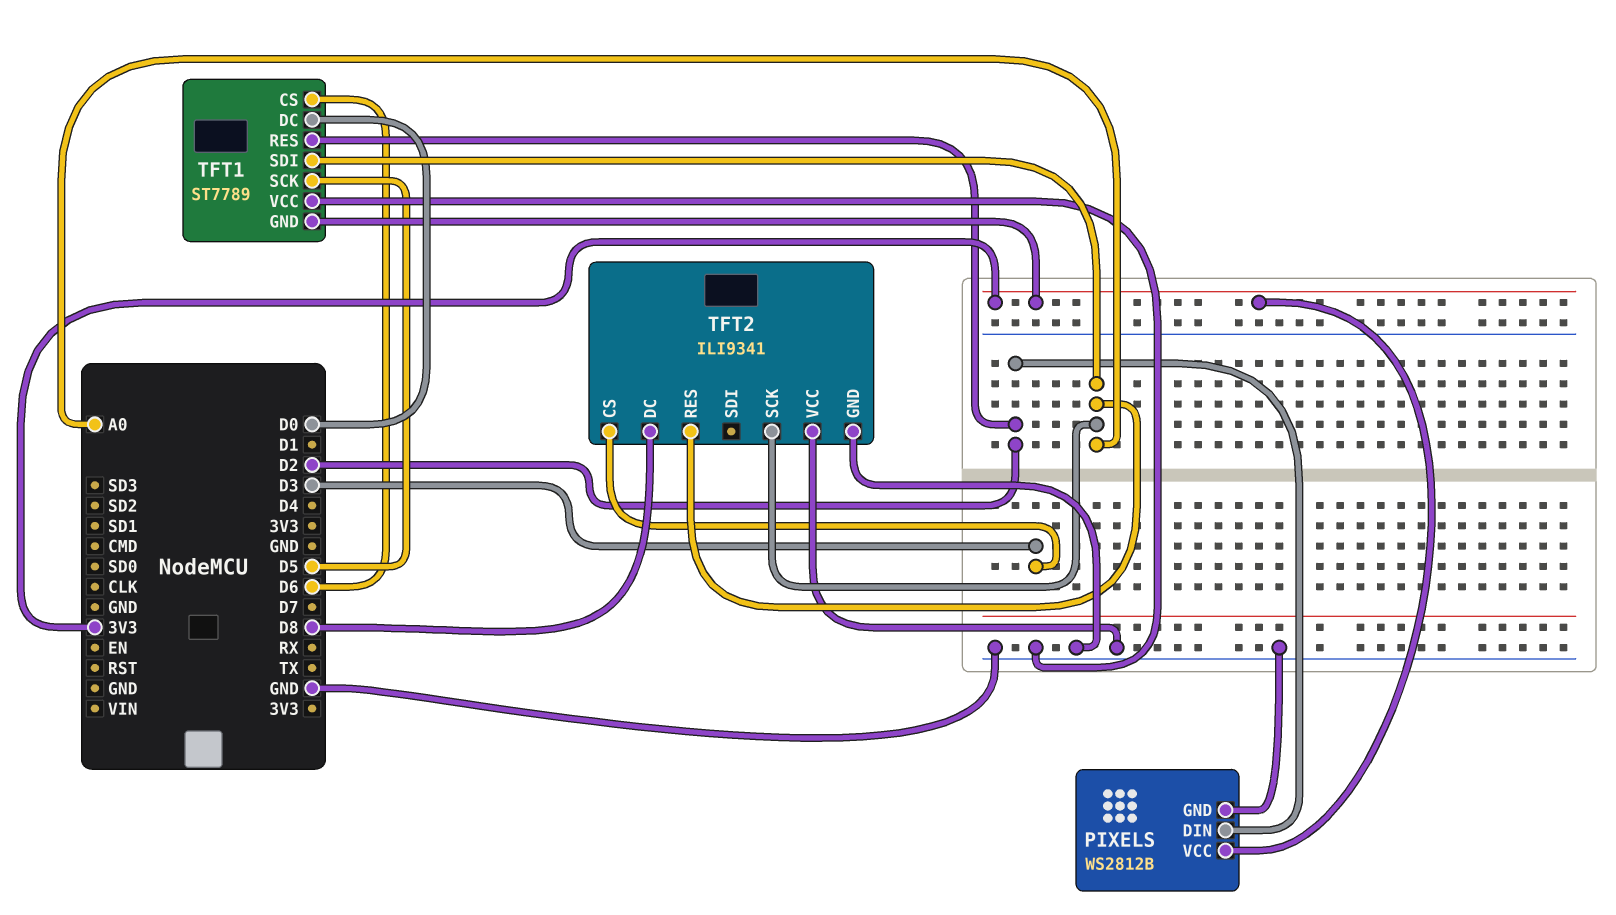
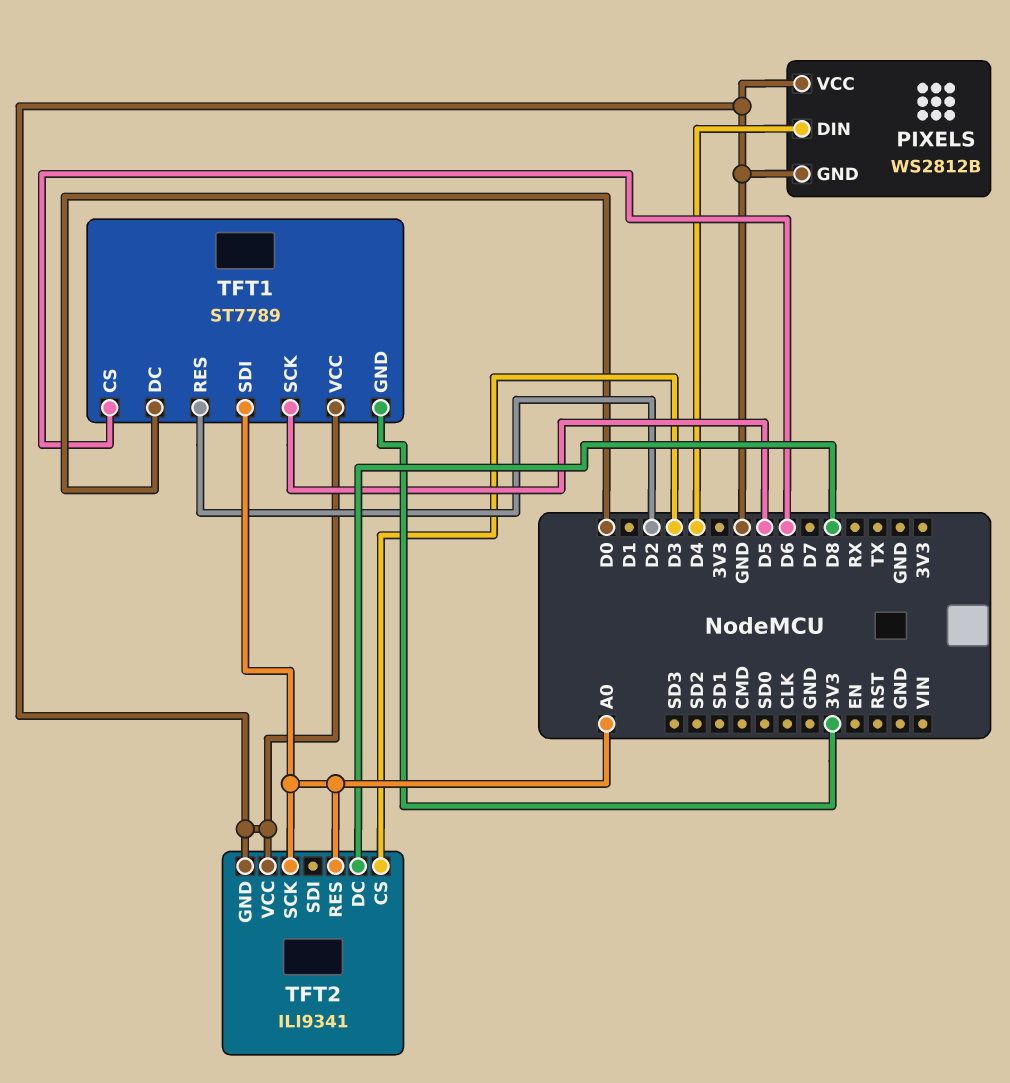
PIXELS pin DIN: D2 -> D4
PIXELS pin VCC: 3V3 -> GND

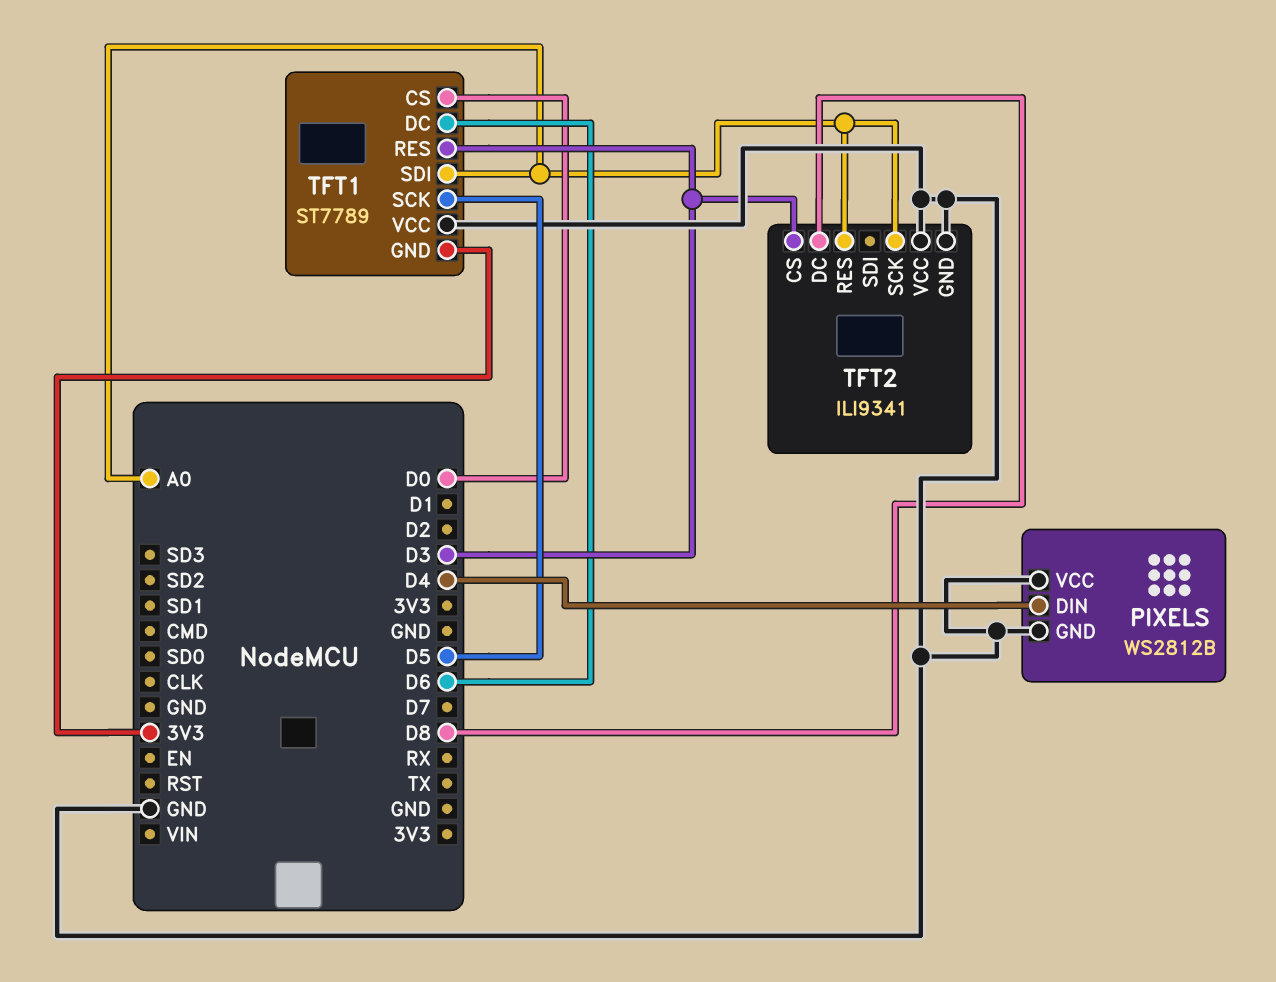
TFT1 pin CS: D6 -> D0
TFT1 pin DC: D0 -> D6
TFT1 pin RES: D2 -> D3

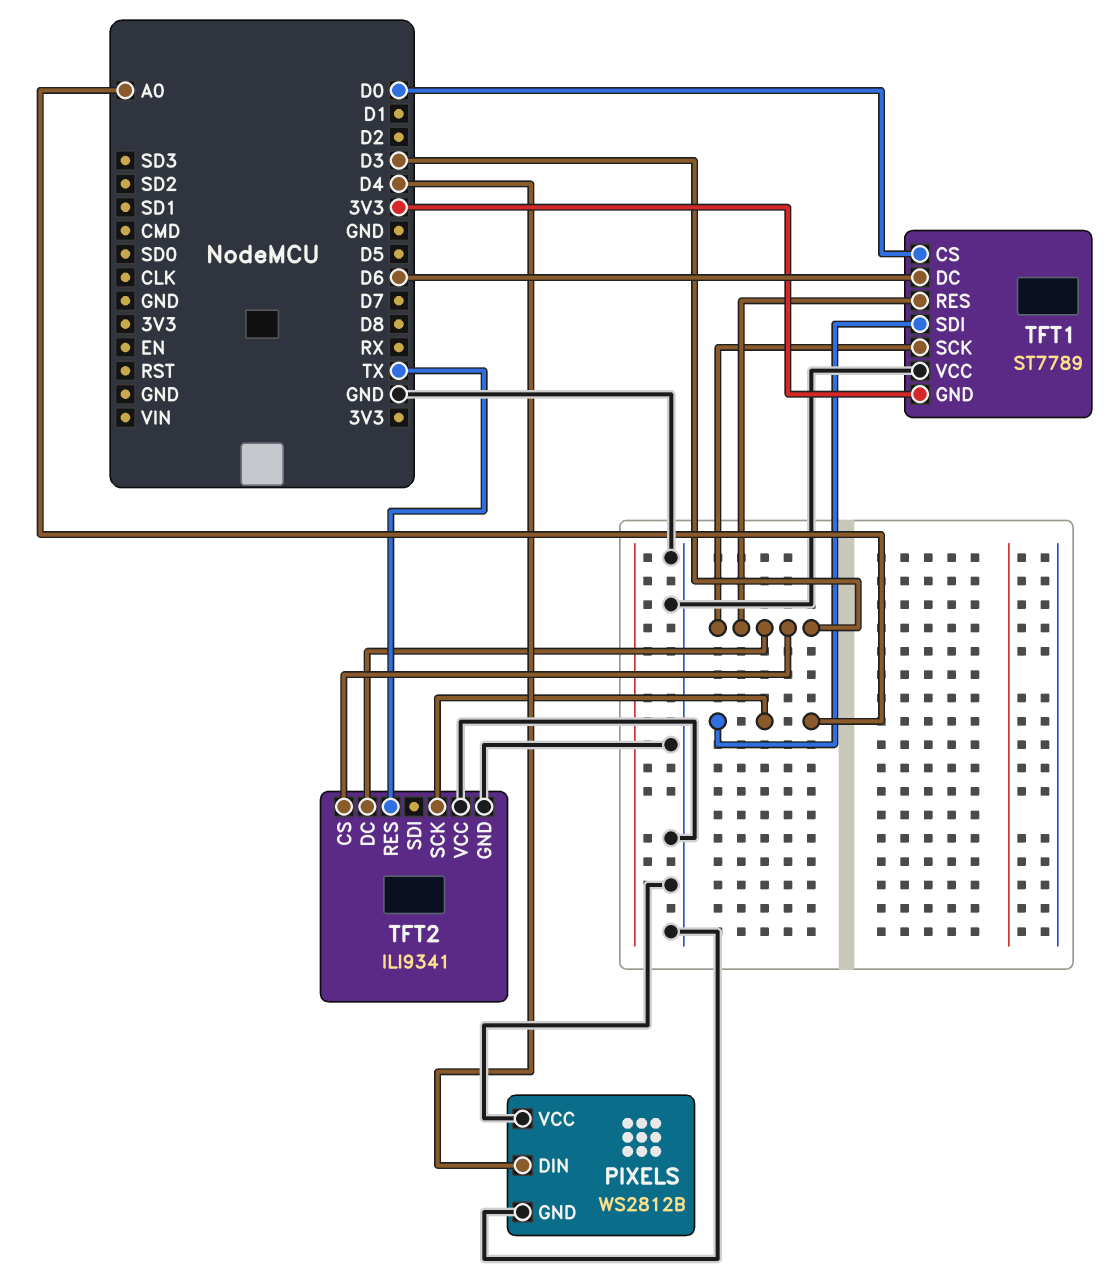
TFT1 pin SCK: D5 -> D3
TFT2 pin DC: D8 -> D3
TFT2 pin RES: A0 -> TX

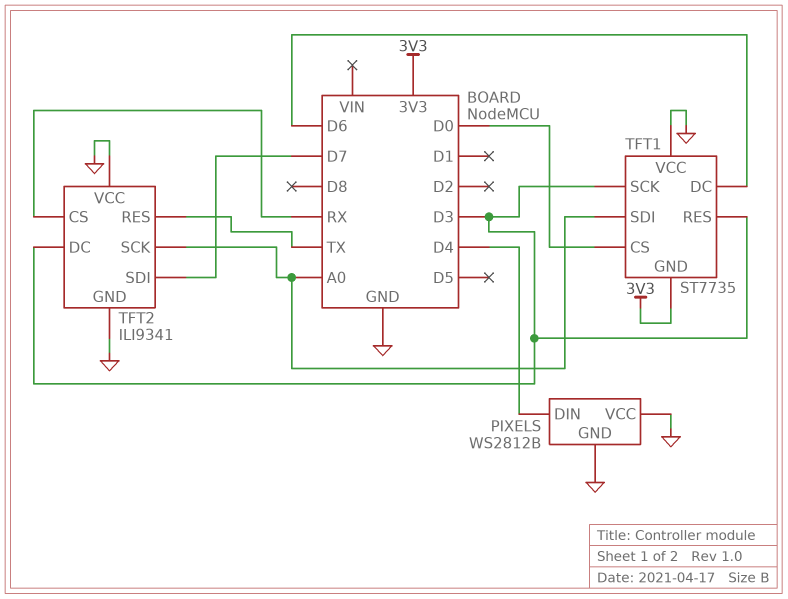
TFT1: ST7789 -> ST7735
TFT2 pin CS: D3 -> RX
TFT2 pin SDI: none -> D7

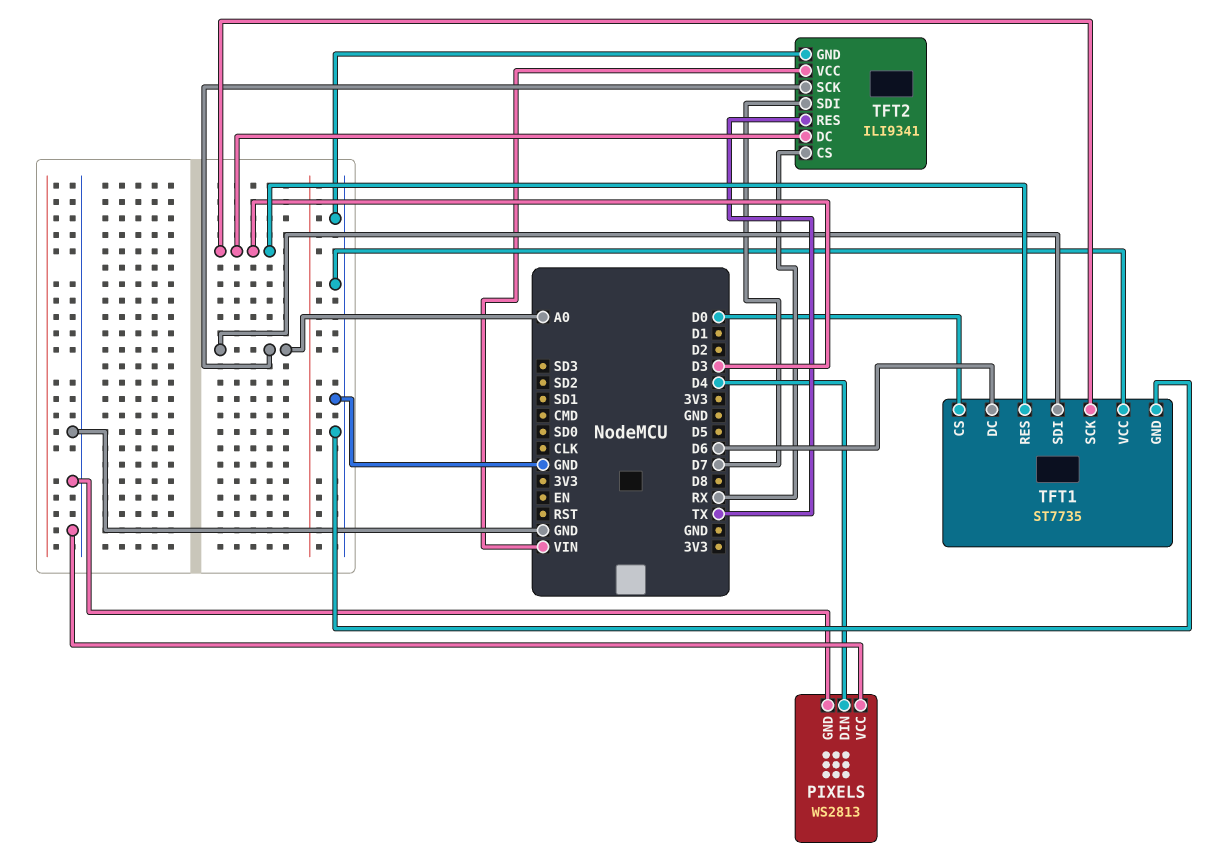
PIXELS: WS2812B -> WS2813
TFT1 pin GND: 3V3 -> GND
TFT2 pin VCC: GND -> VIN

